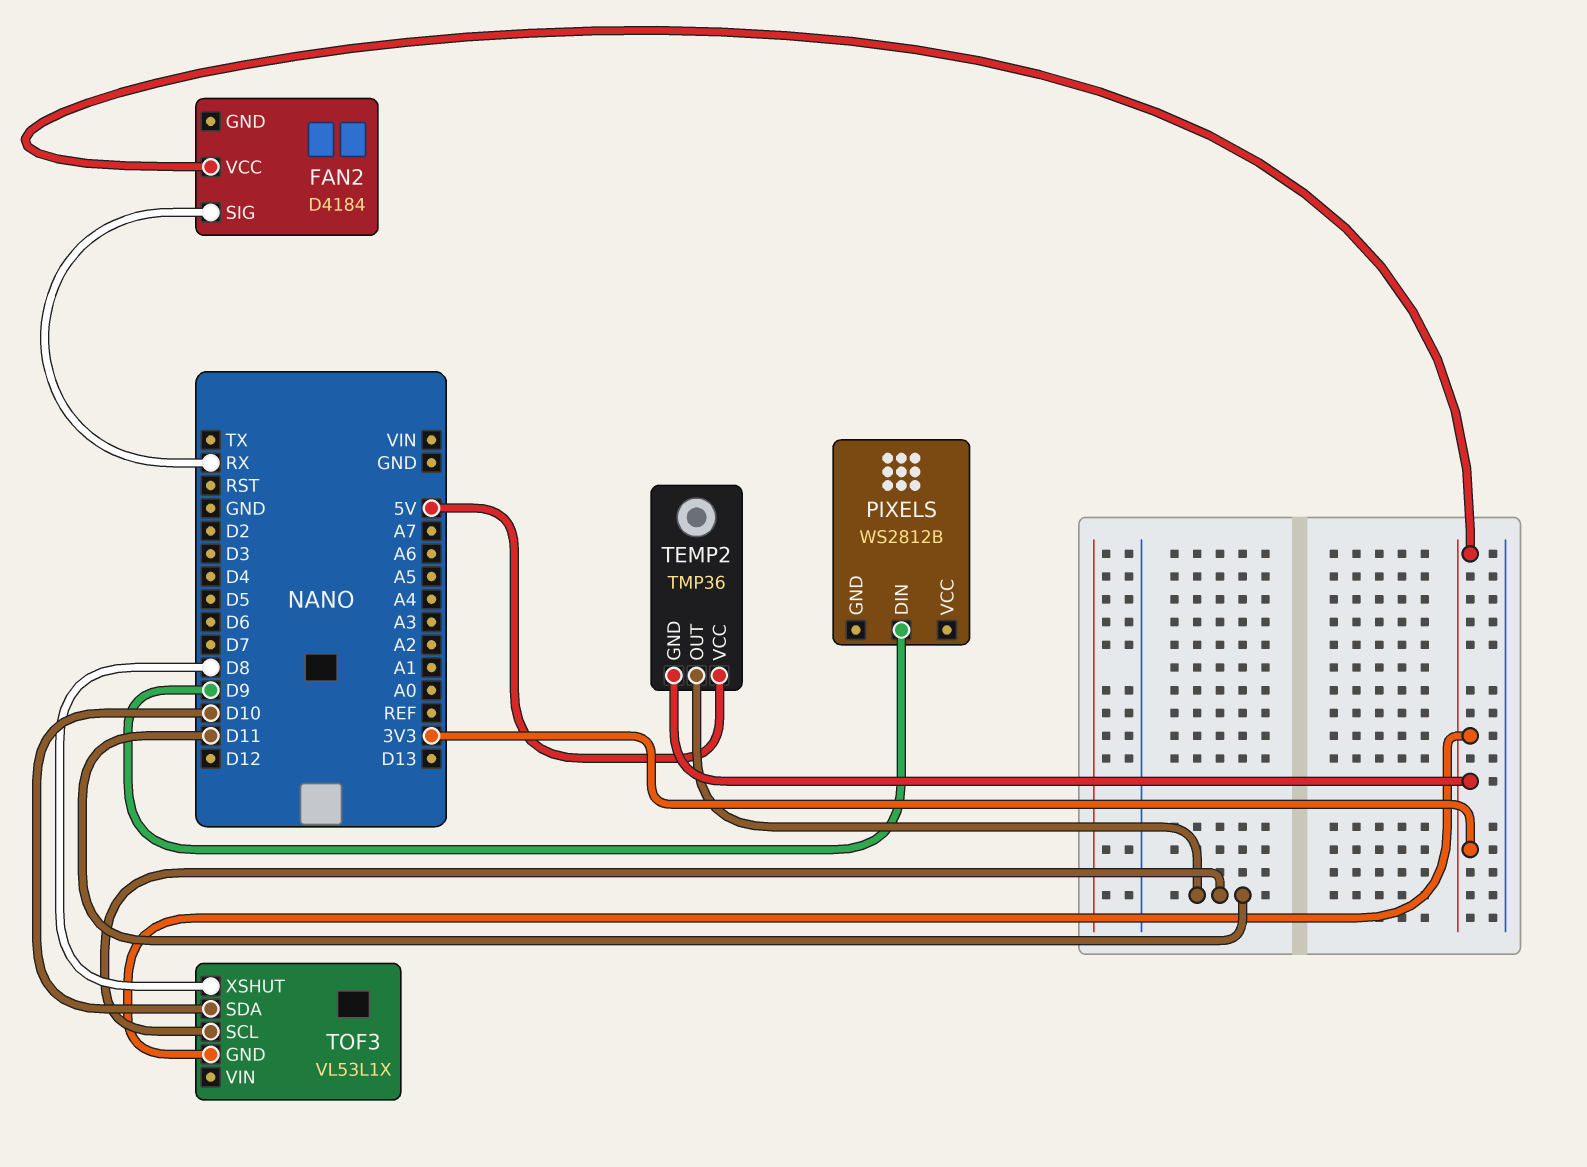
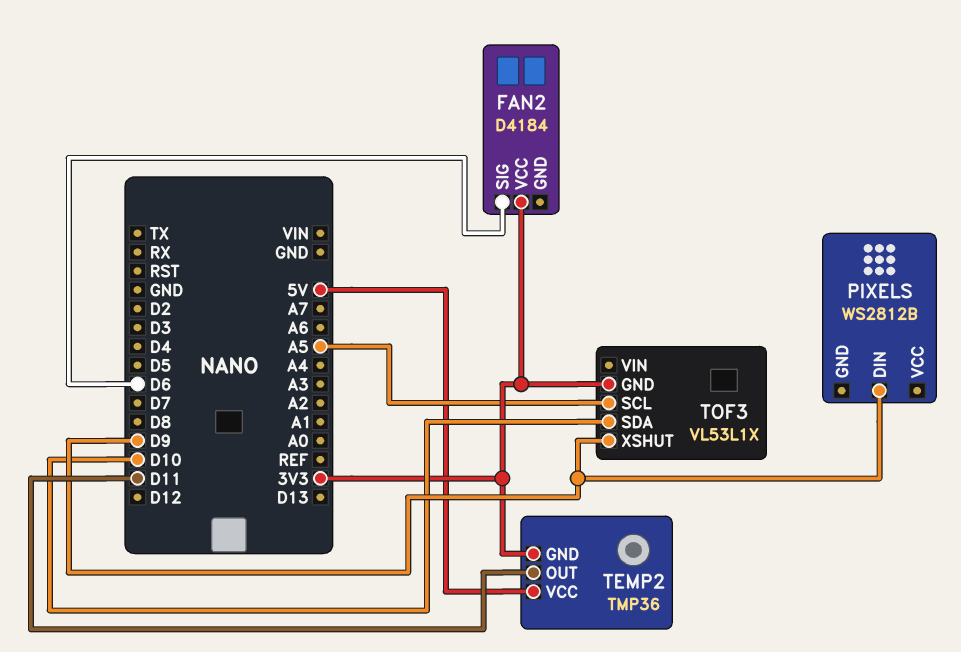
FAN2 pin SIG: RX -> D6
TOF3 pin SCL: D11 -> A5
TOF3 pin XSHUT: D8 -> D9

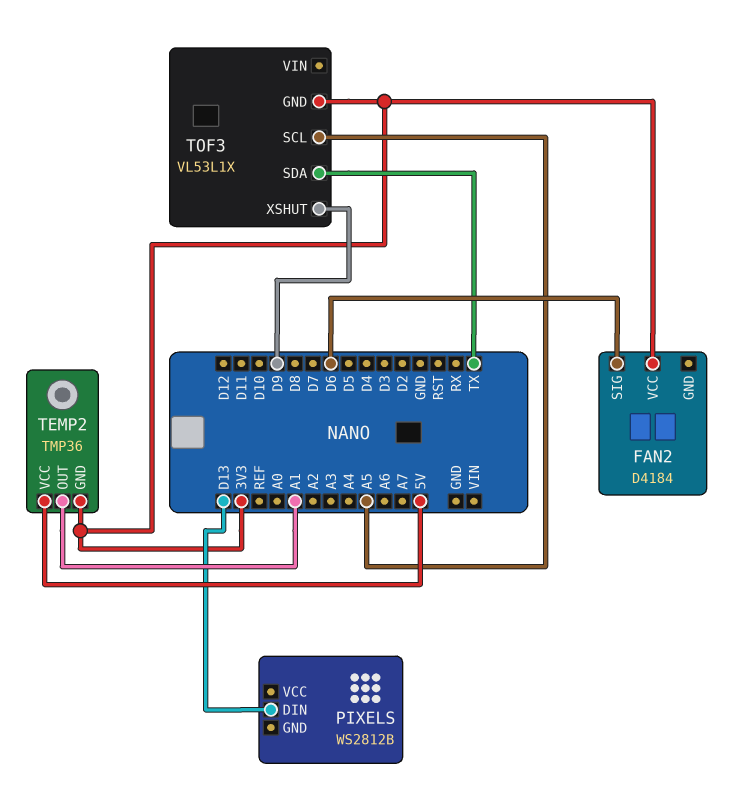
PIXELS pin DIN: D9 -> D13
TEMP2 pin OUT: D11 -> A1
TOF3 pin SDA: D10 -> TX

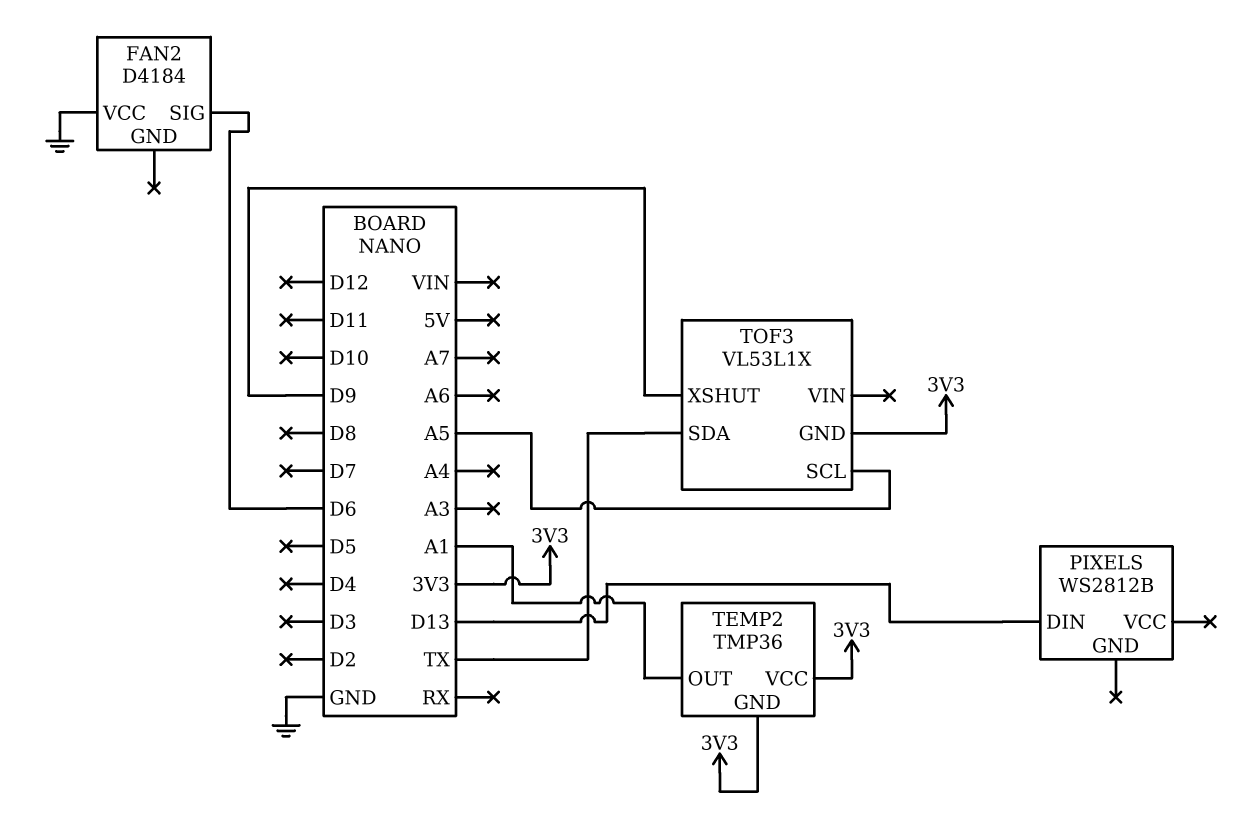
FAN2 pin VCC: 3V3 -> GND
TEMP2 pin VCC: 5V -> 3V3

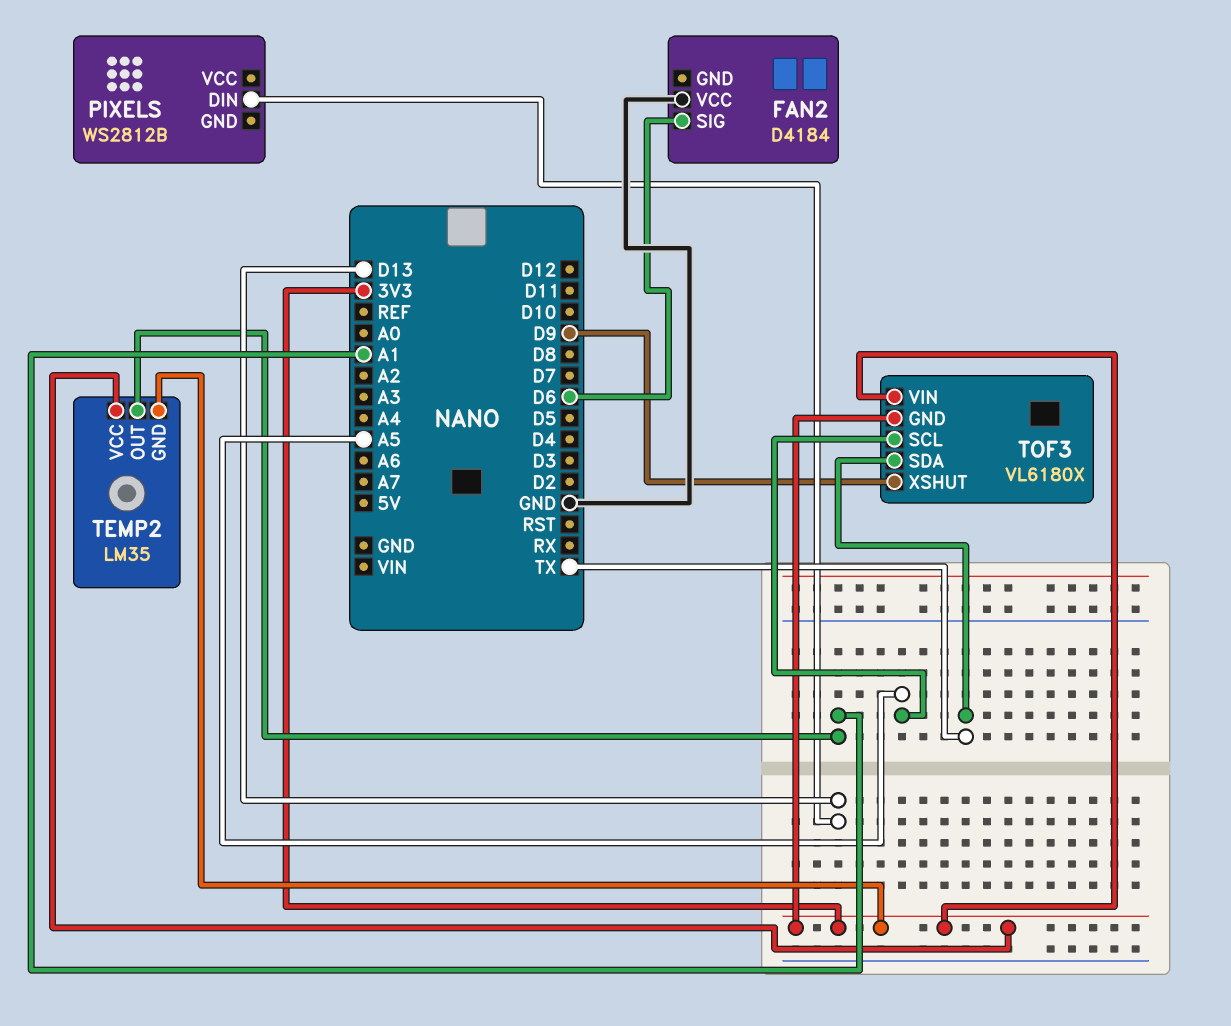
TEMP2: TMP36 -> LM35
TOF3: VL53L1X -> VL6180X
TOF3 pin VIN: none -> 3V3

